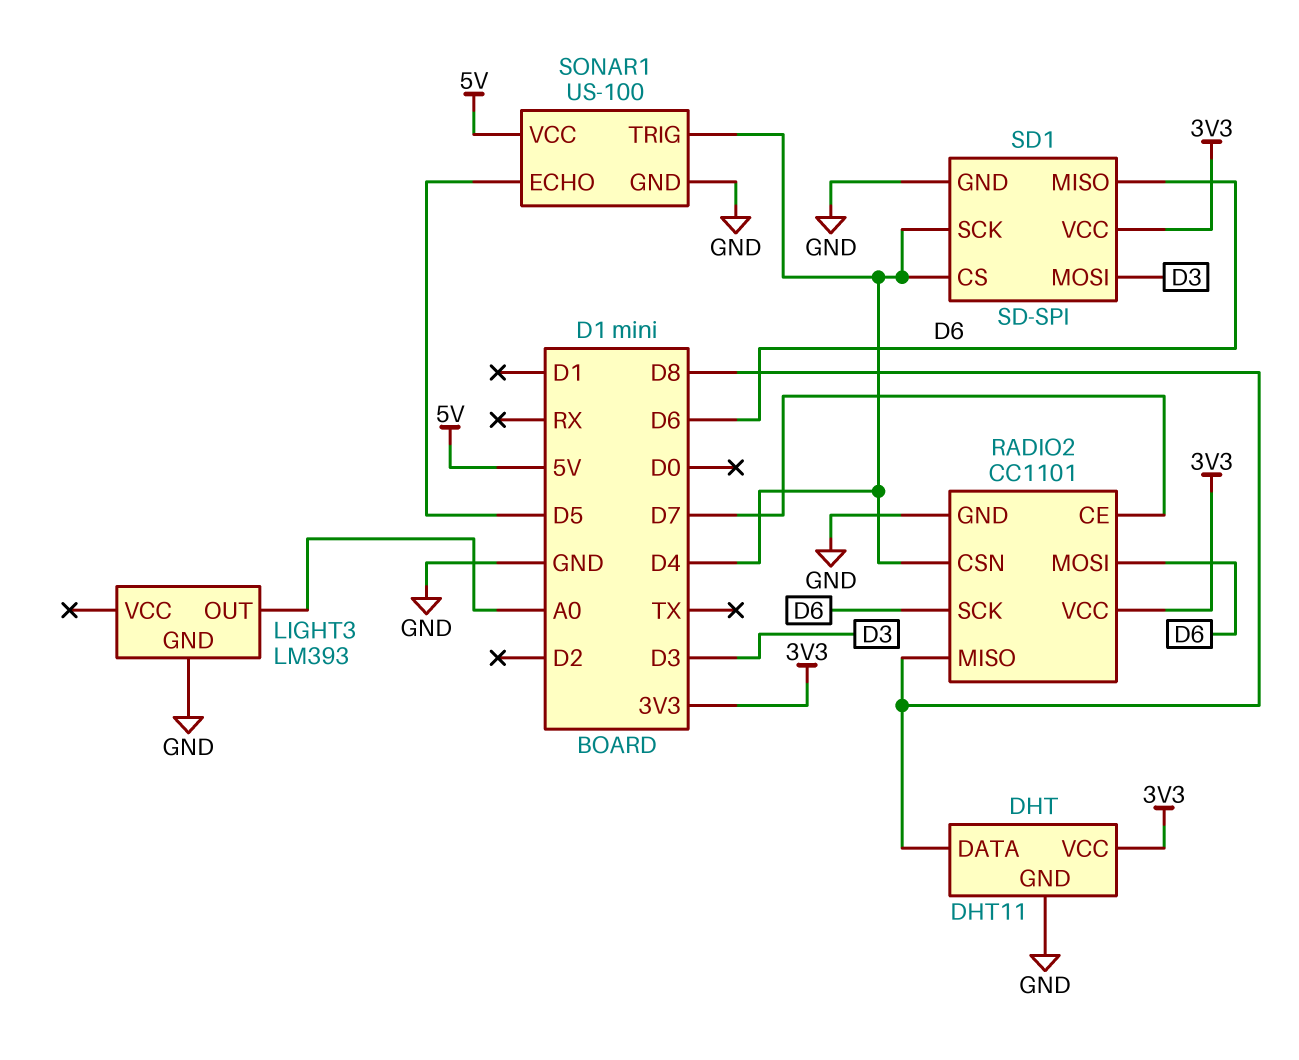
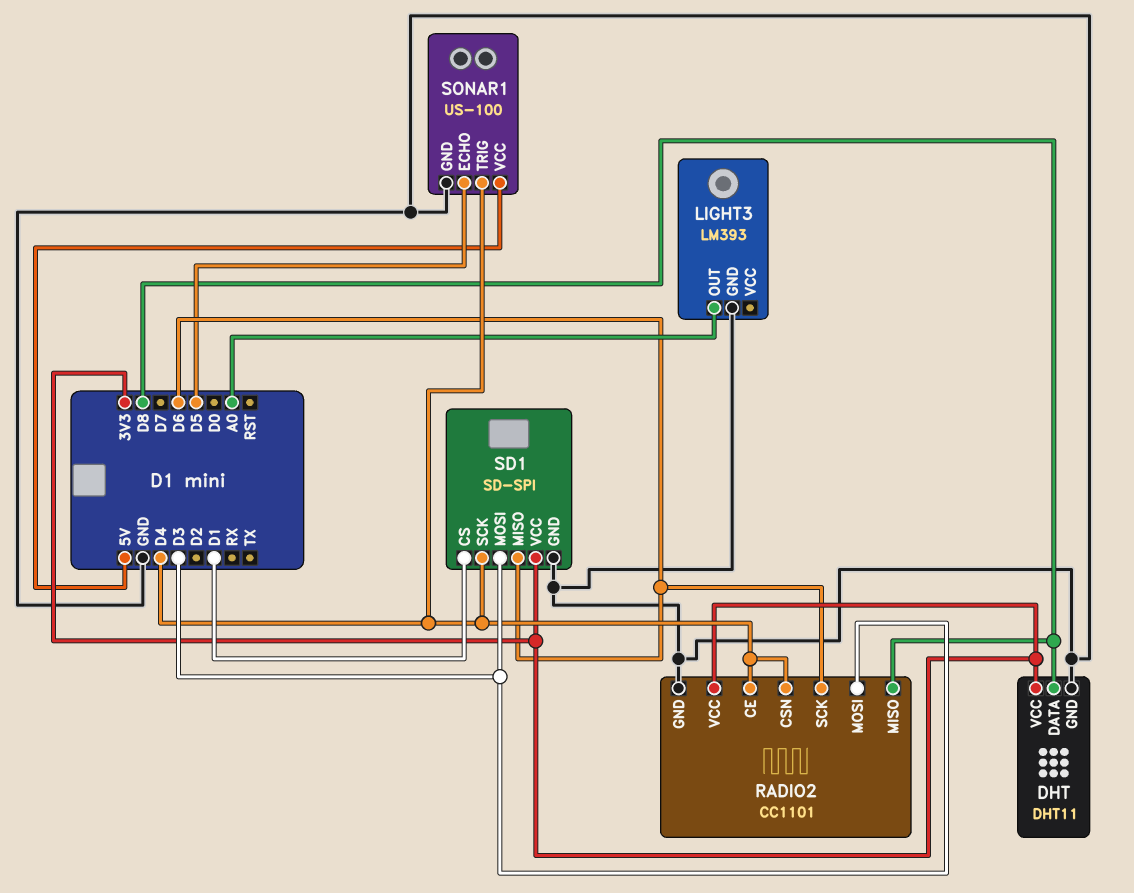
RADIO2 pin CE: D7 -> D4
RADIO2 pin MOSI: D6 -> D3
SD1 pin CS: D4 -> D1

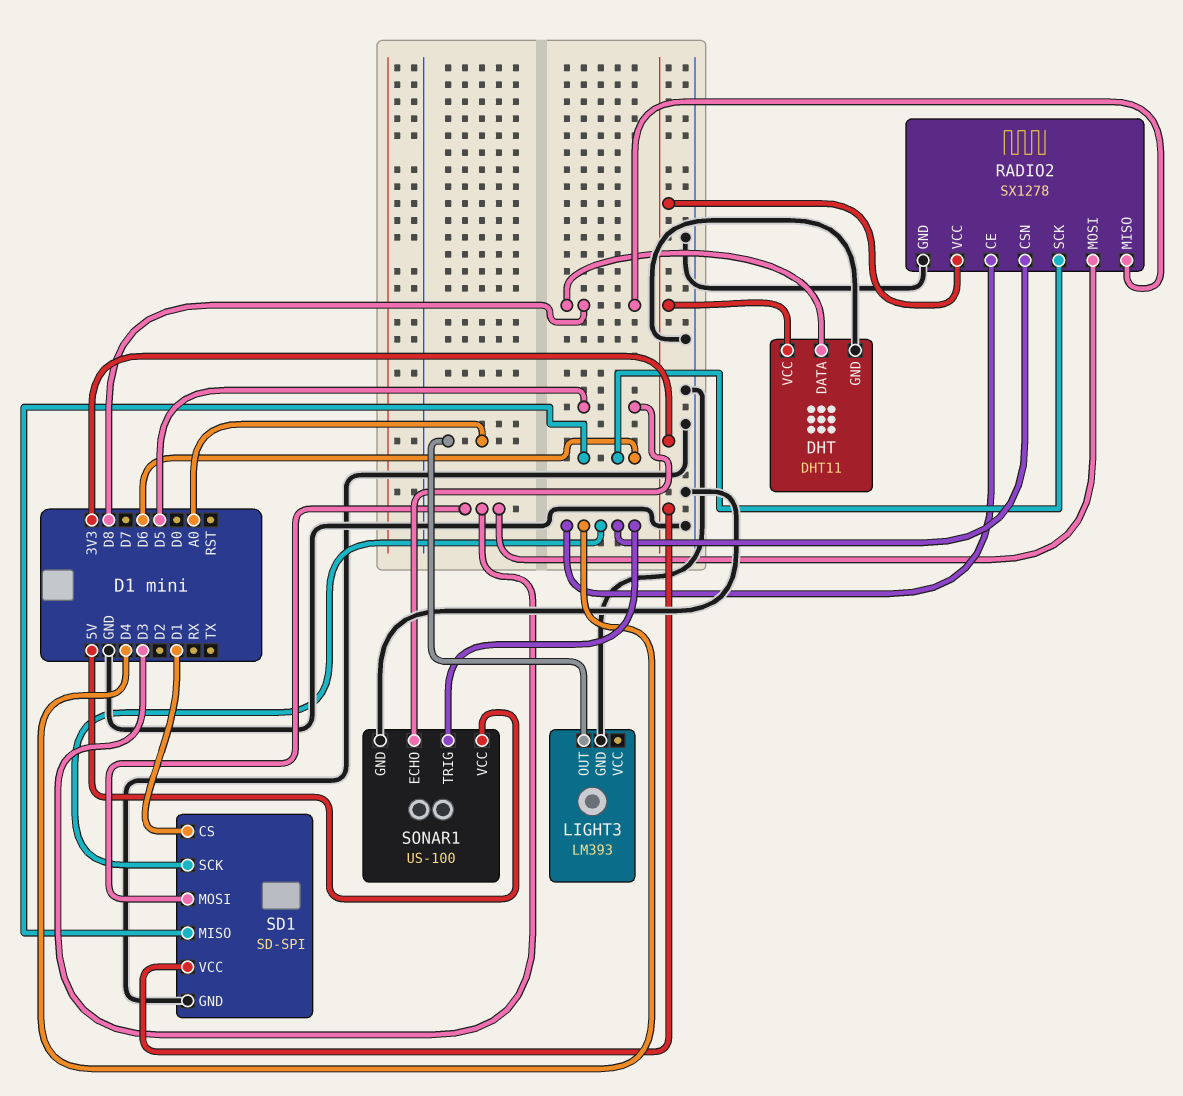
RADIO2: CC1101 -> SX1278

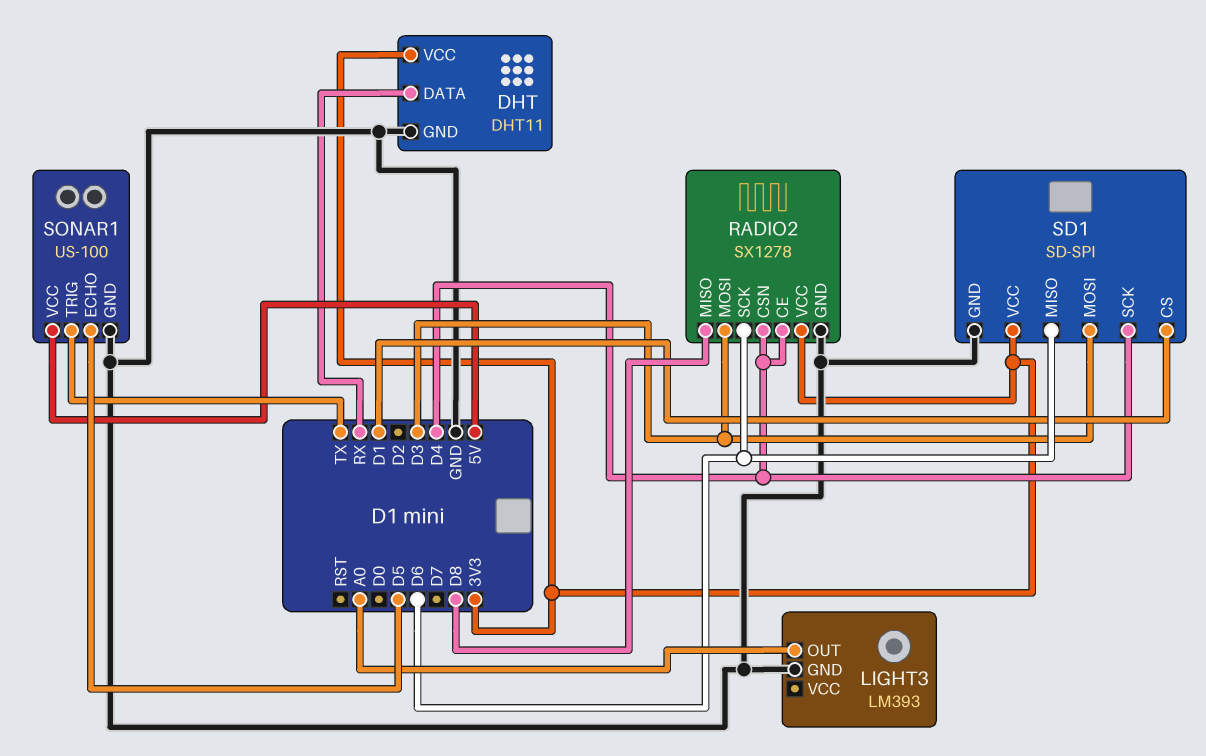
DHT pin DATA: D8 -> RX
SONAR1 pin TRIG: D4 -> TX

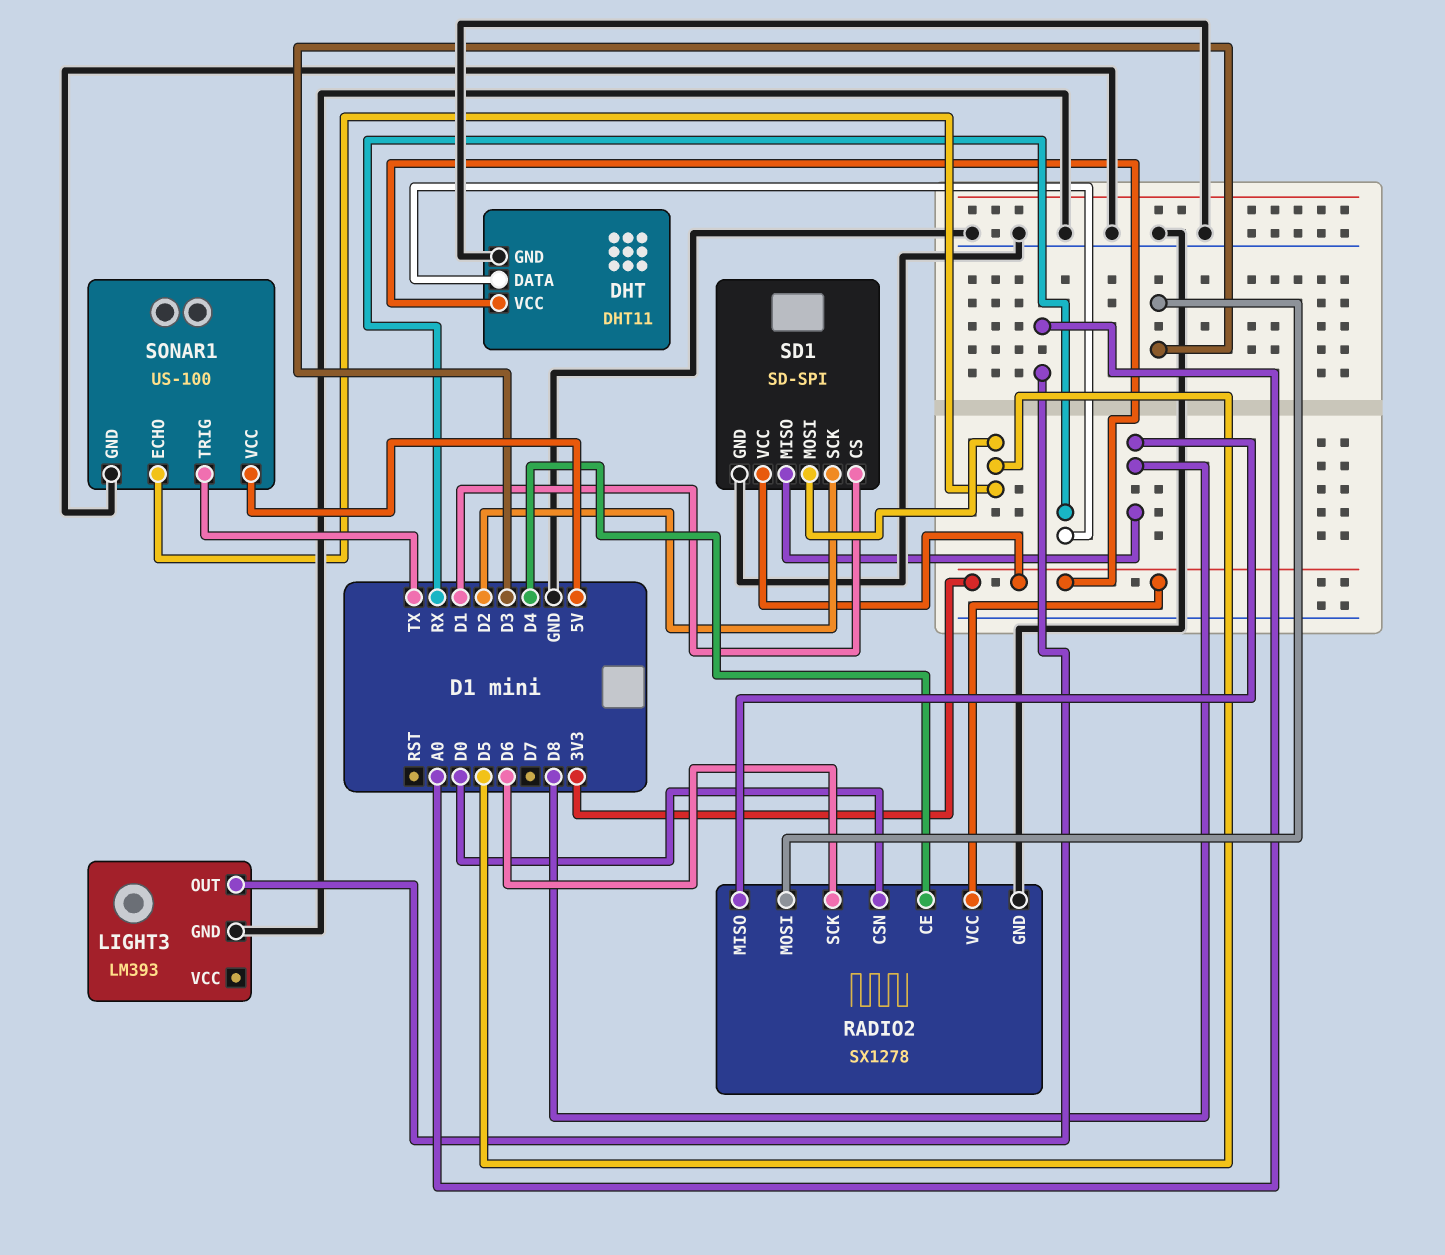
RADIO2 pin CSN: D4 -> D0
SD1 pin MISO: D6 -> D8
SD1 pin MOSI: D3 -> D5
SD1 pin SCK: D4 -> D2

